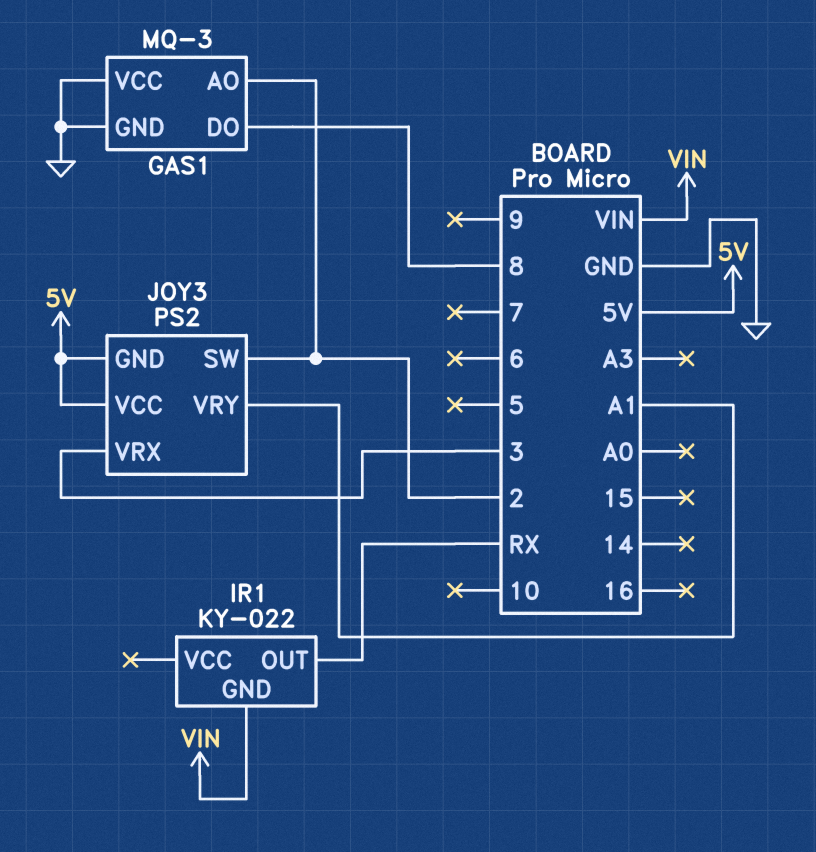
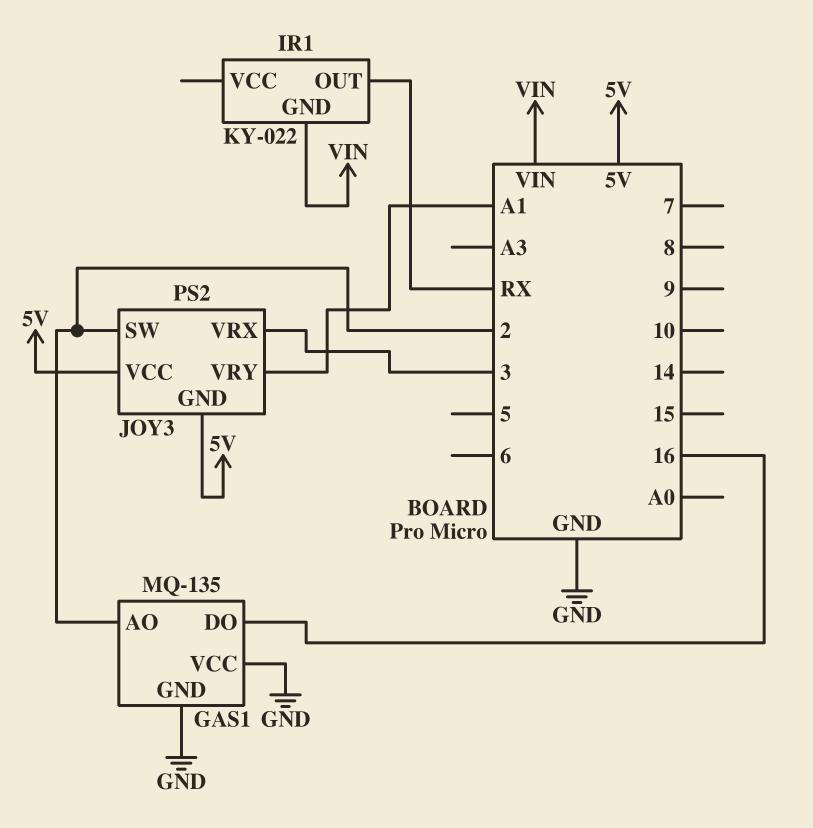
GAS1: MQ-3 -> MQ-135
GAS1 pin DO: 8 -> 16

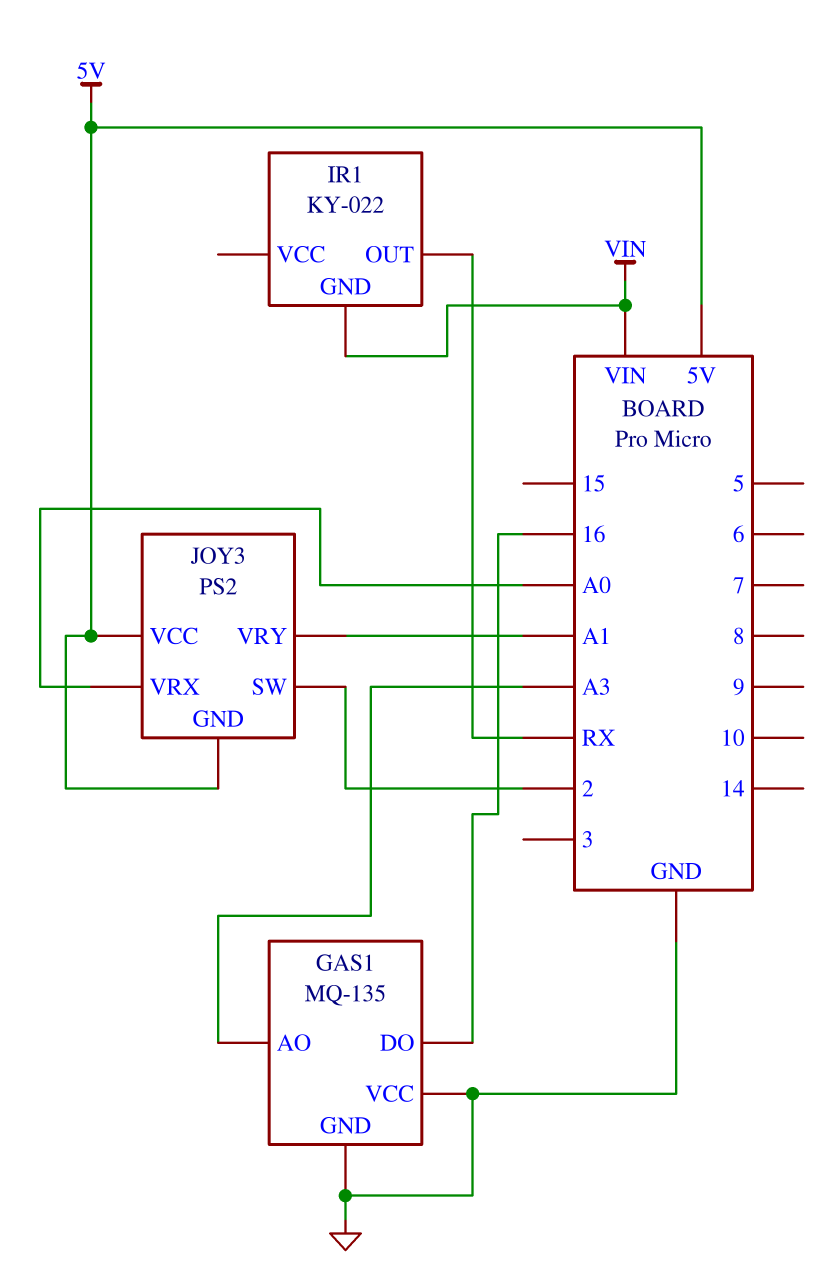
GAS1 pin AO: 2 -> A3
JOY3 pin VRX: 3 -> A0

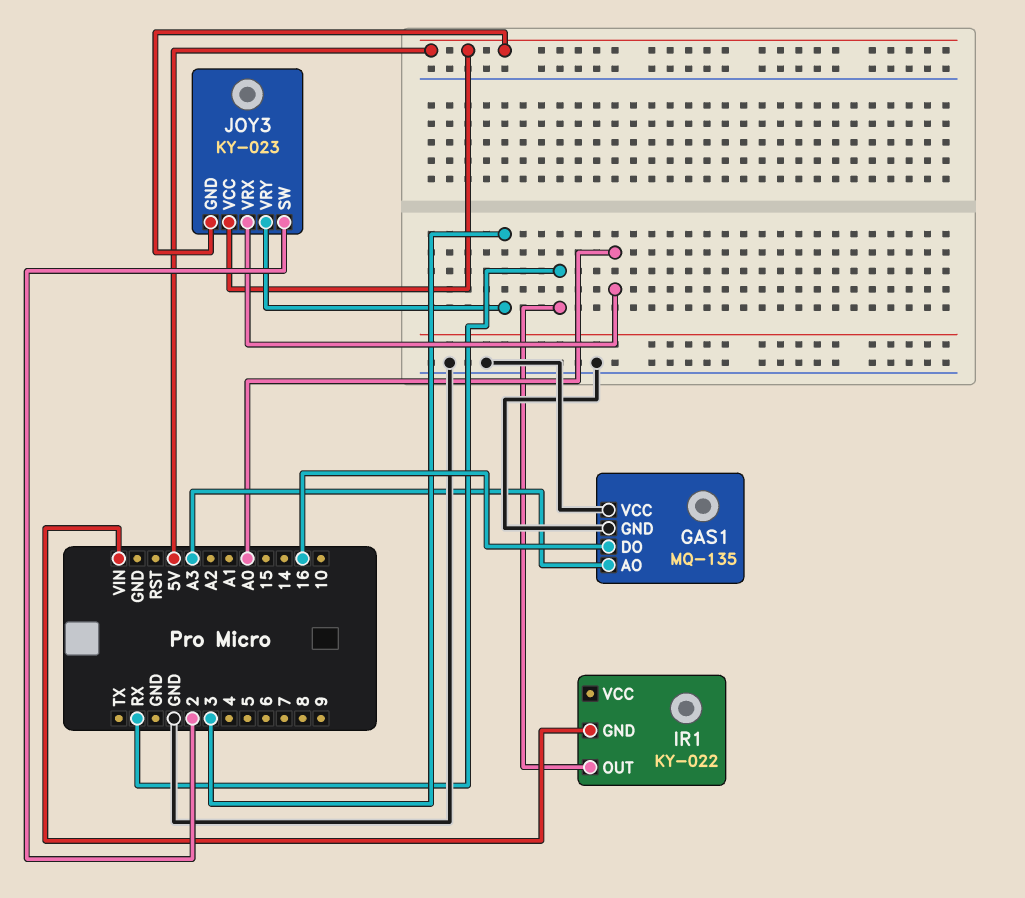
JOY3: PS2 -> KY-023
JOY3 pin VRY: A1 -> 3

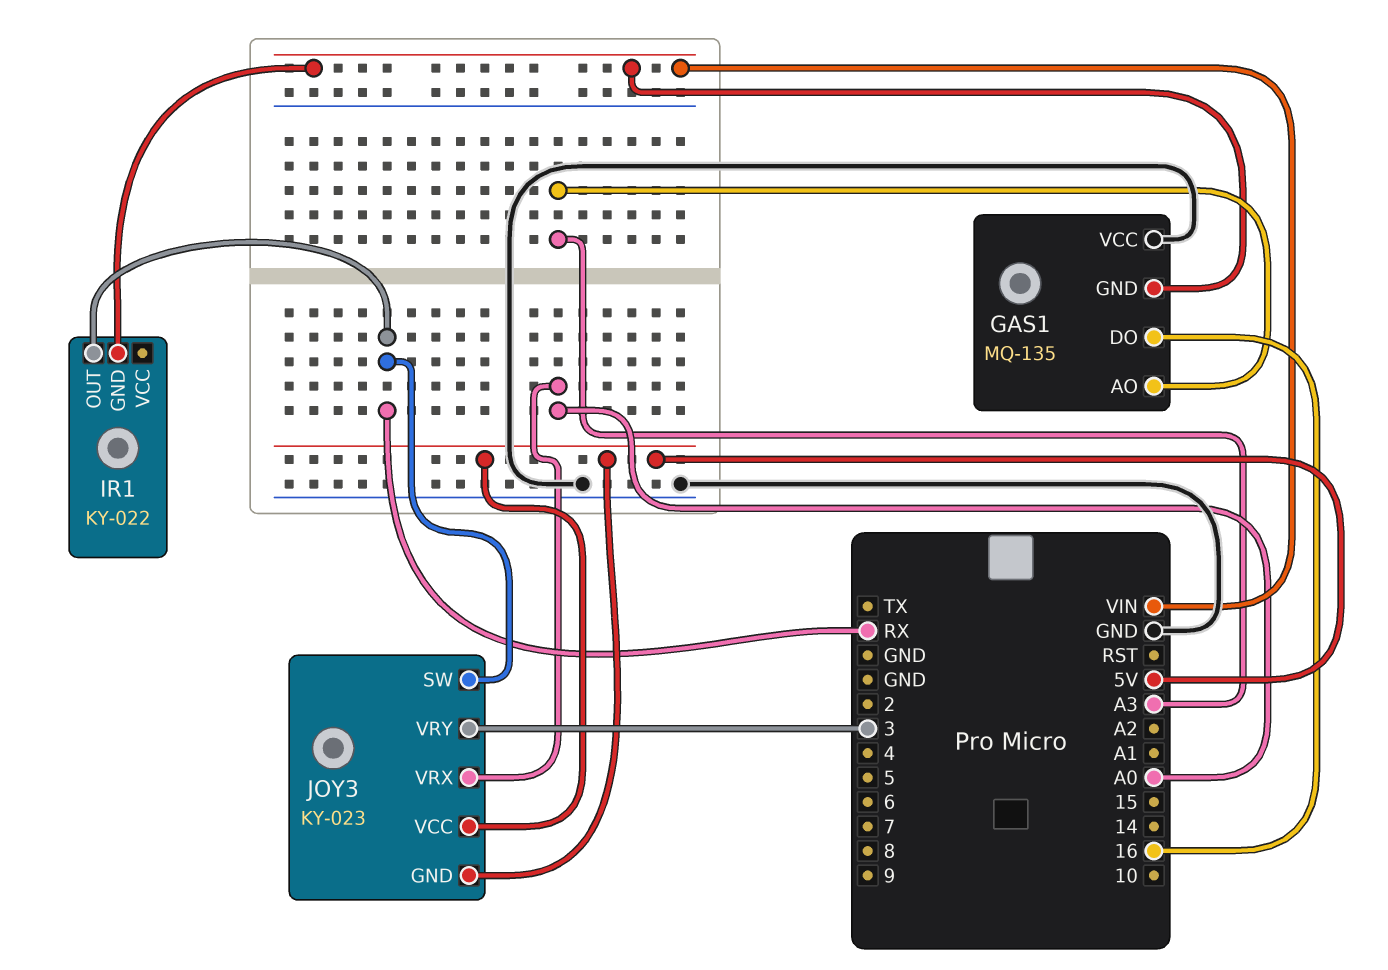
GAS1 pin GND: GND -> VIN
JOY3 pin SW: 2 -> RX

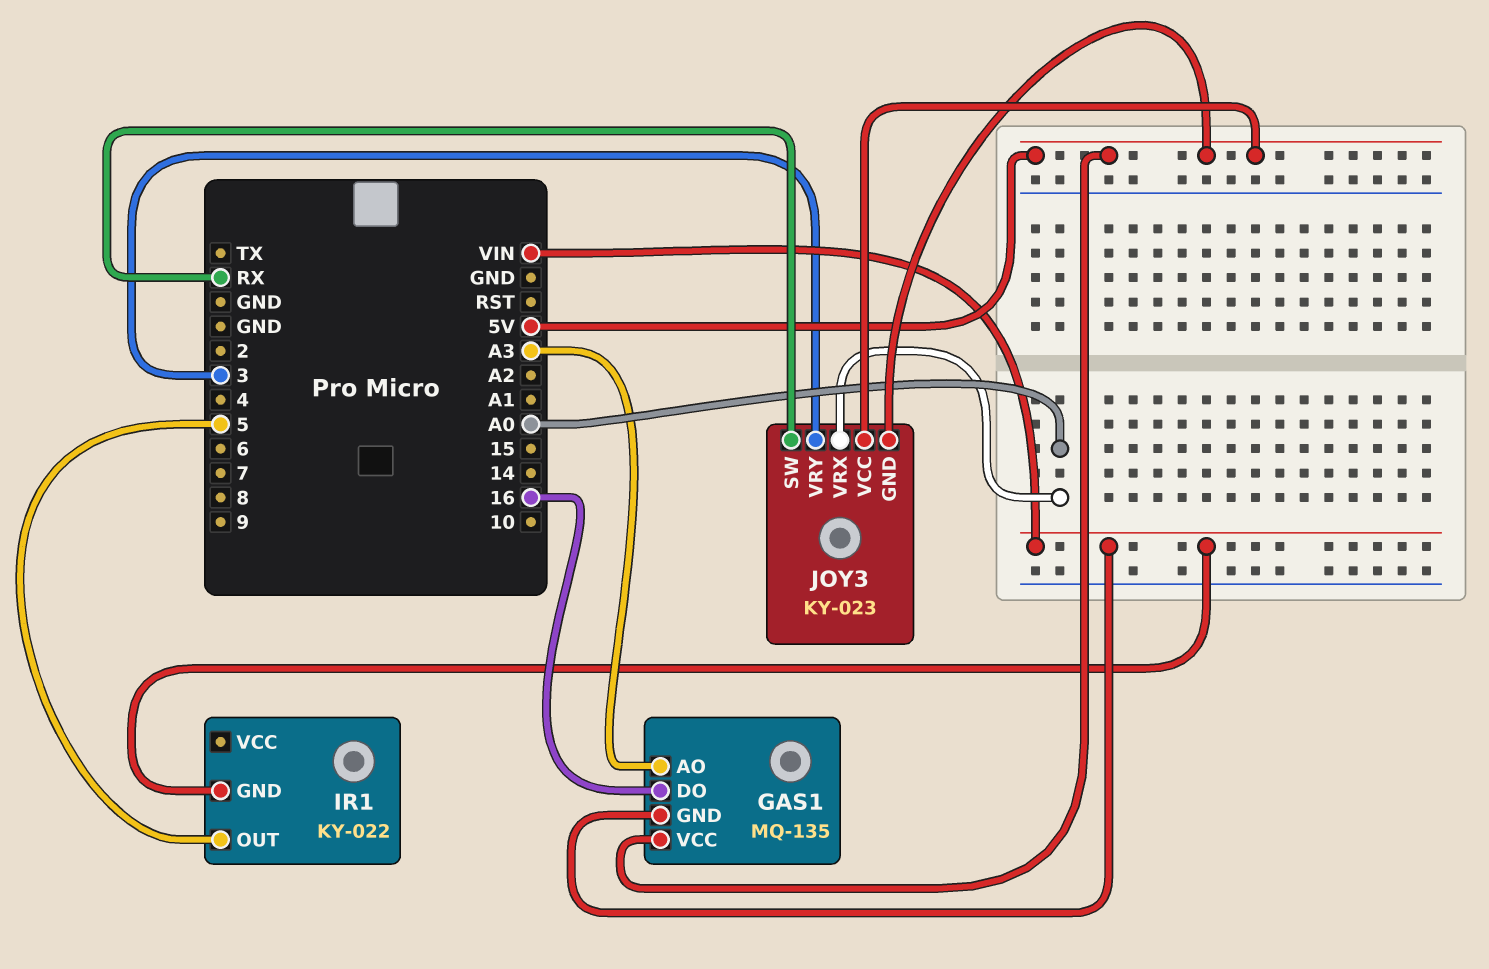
GAS1 pin VCC: GND -> 5V
IR1 pin OUT: RX -> 5

